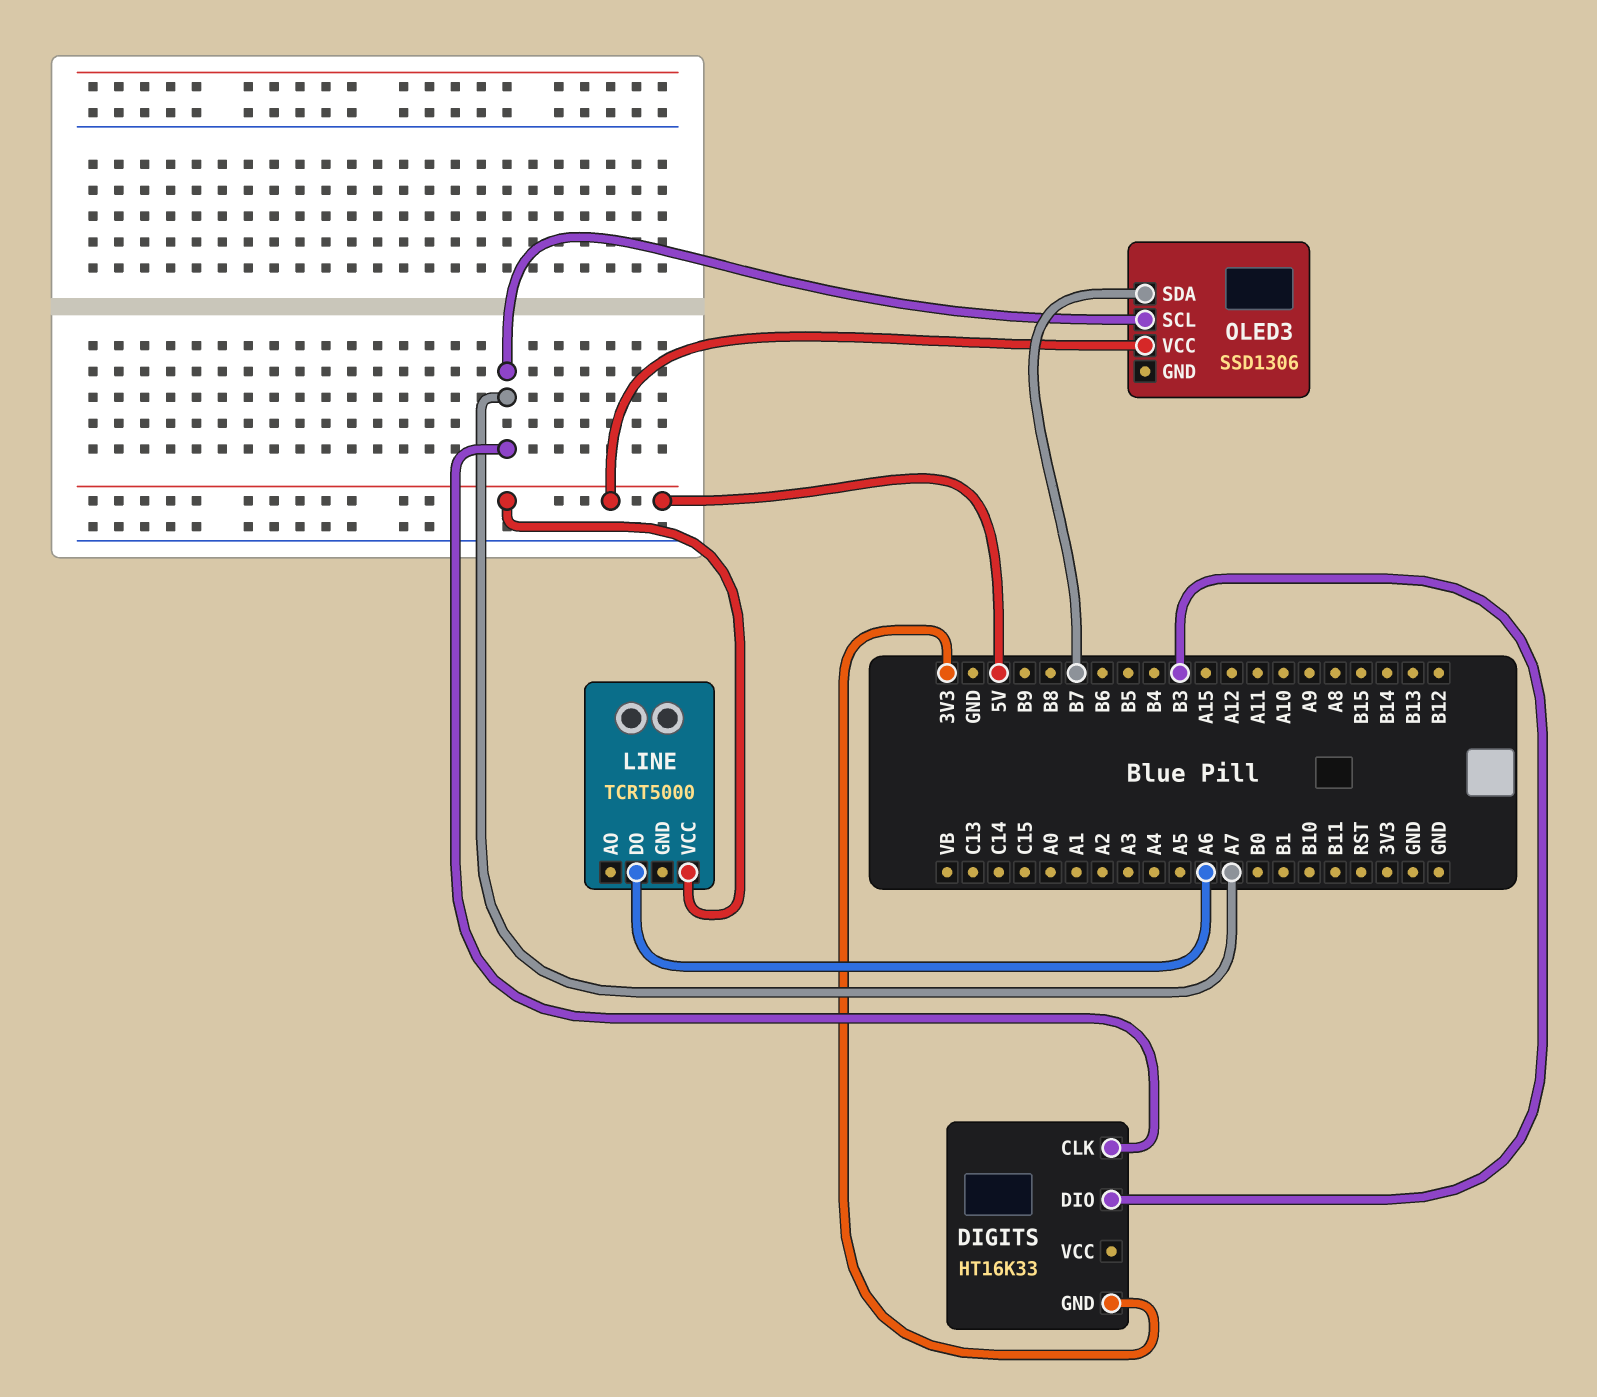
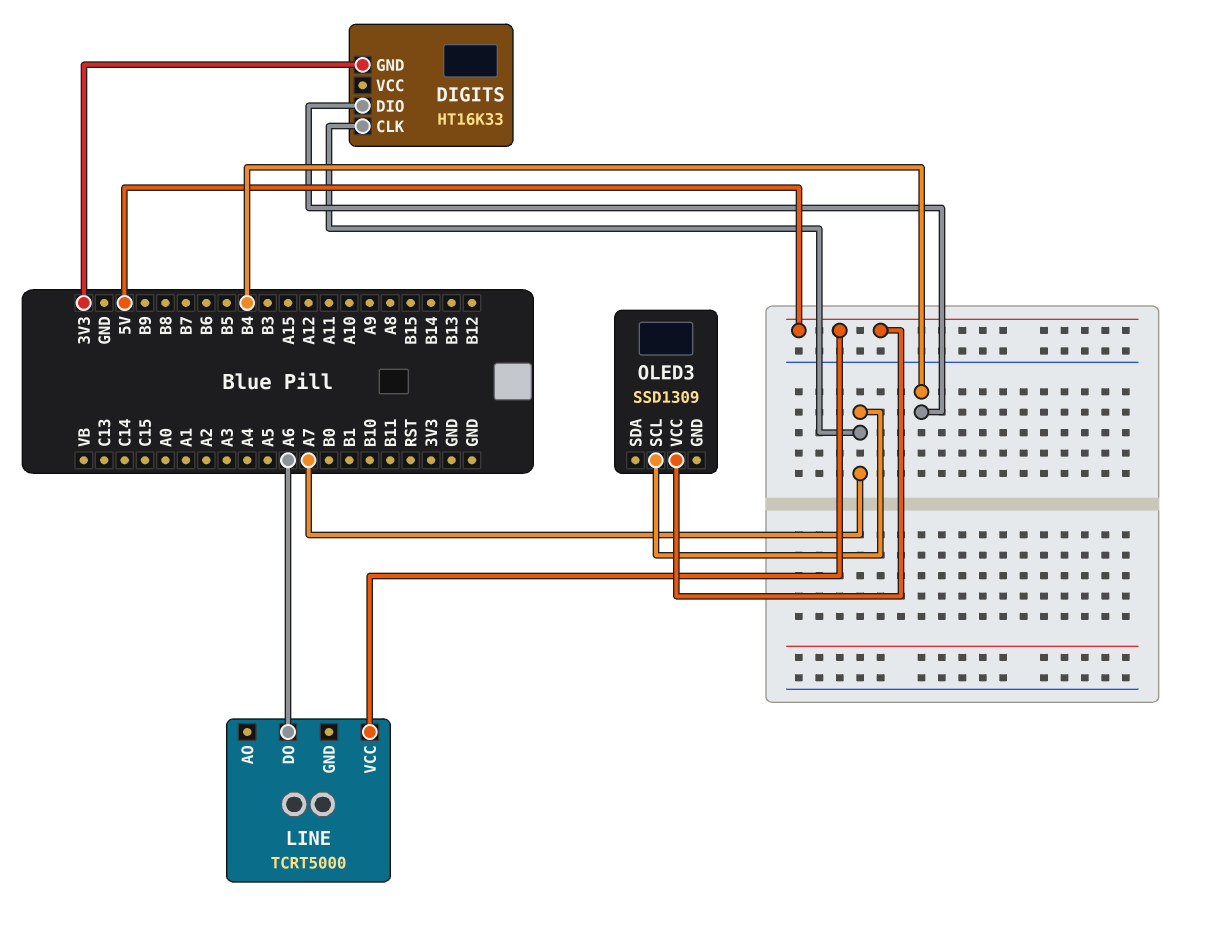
DIGITS pin DIO: B3 -> B4
OLED3: SSD1306 -> SSD1309
OLED3 pin SDA: B7 -> none

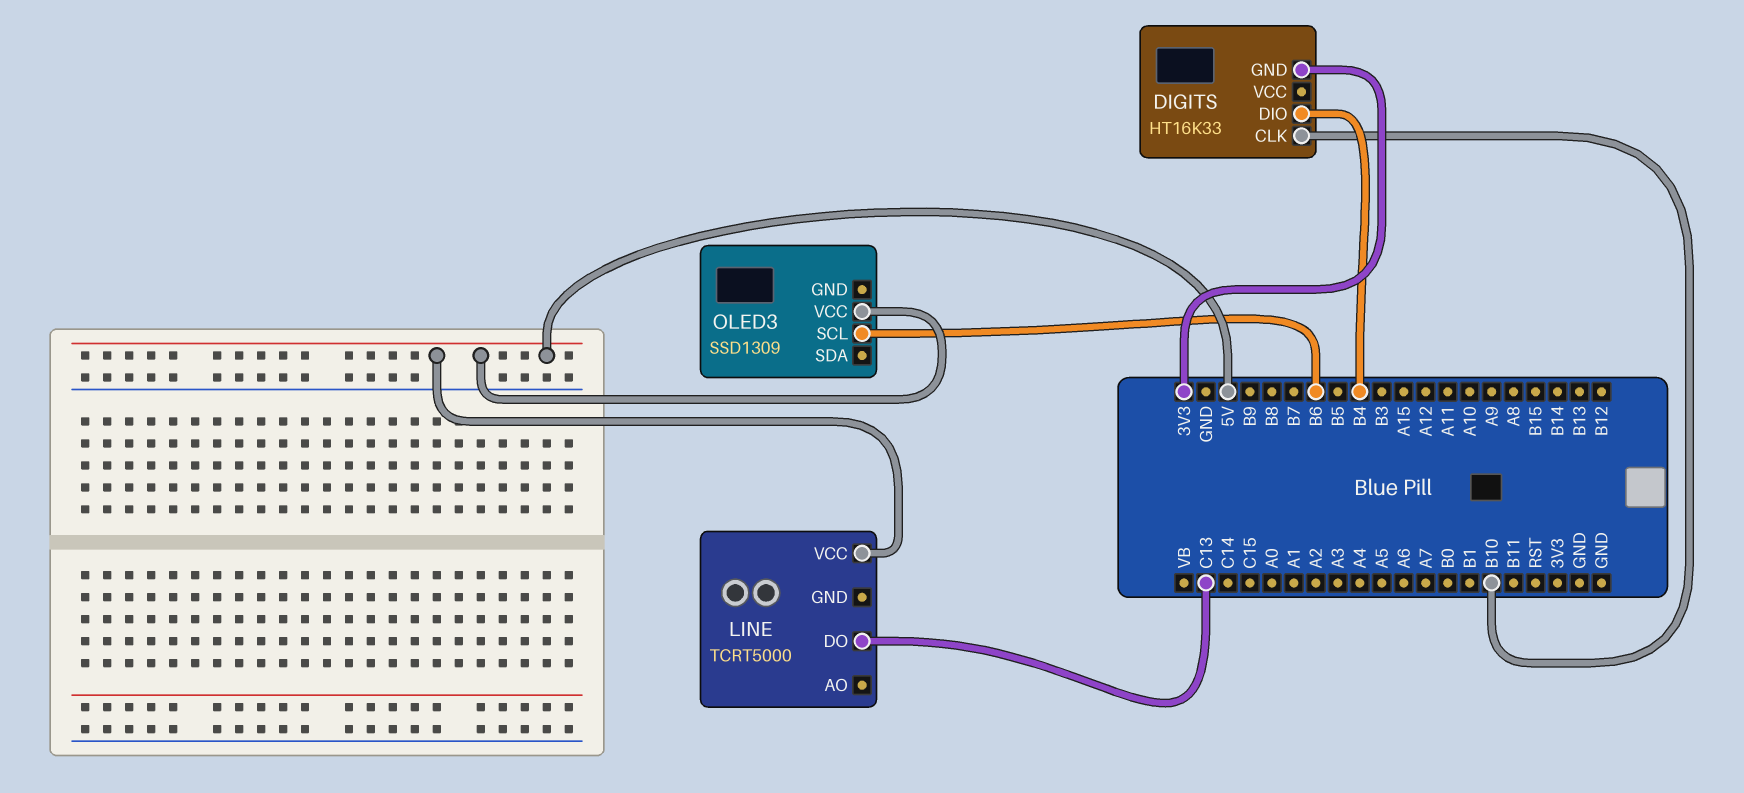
DIGITS pin CLK: A7 -> B10
LINE pin DO: A6 -> C13
OLED3 pin SCL: A7 -> B6

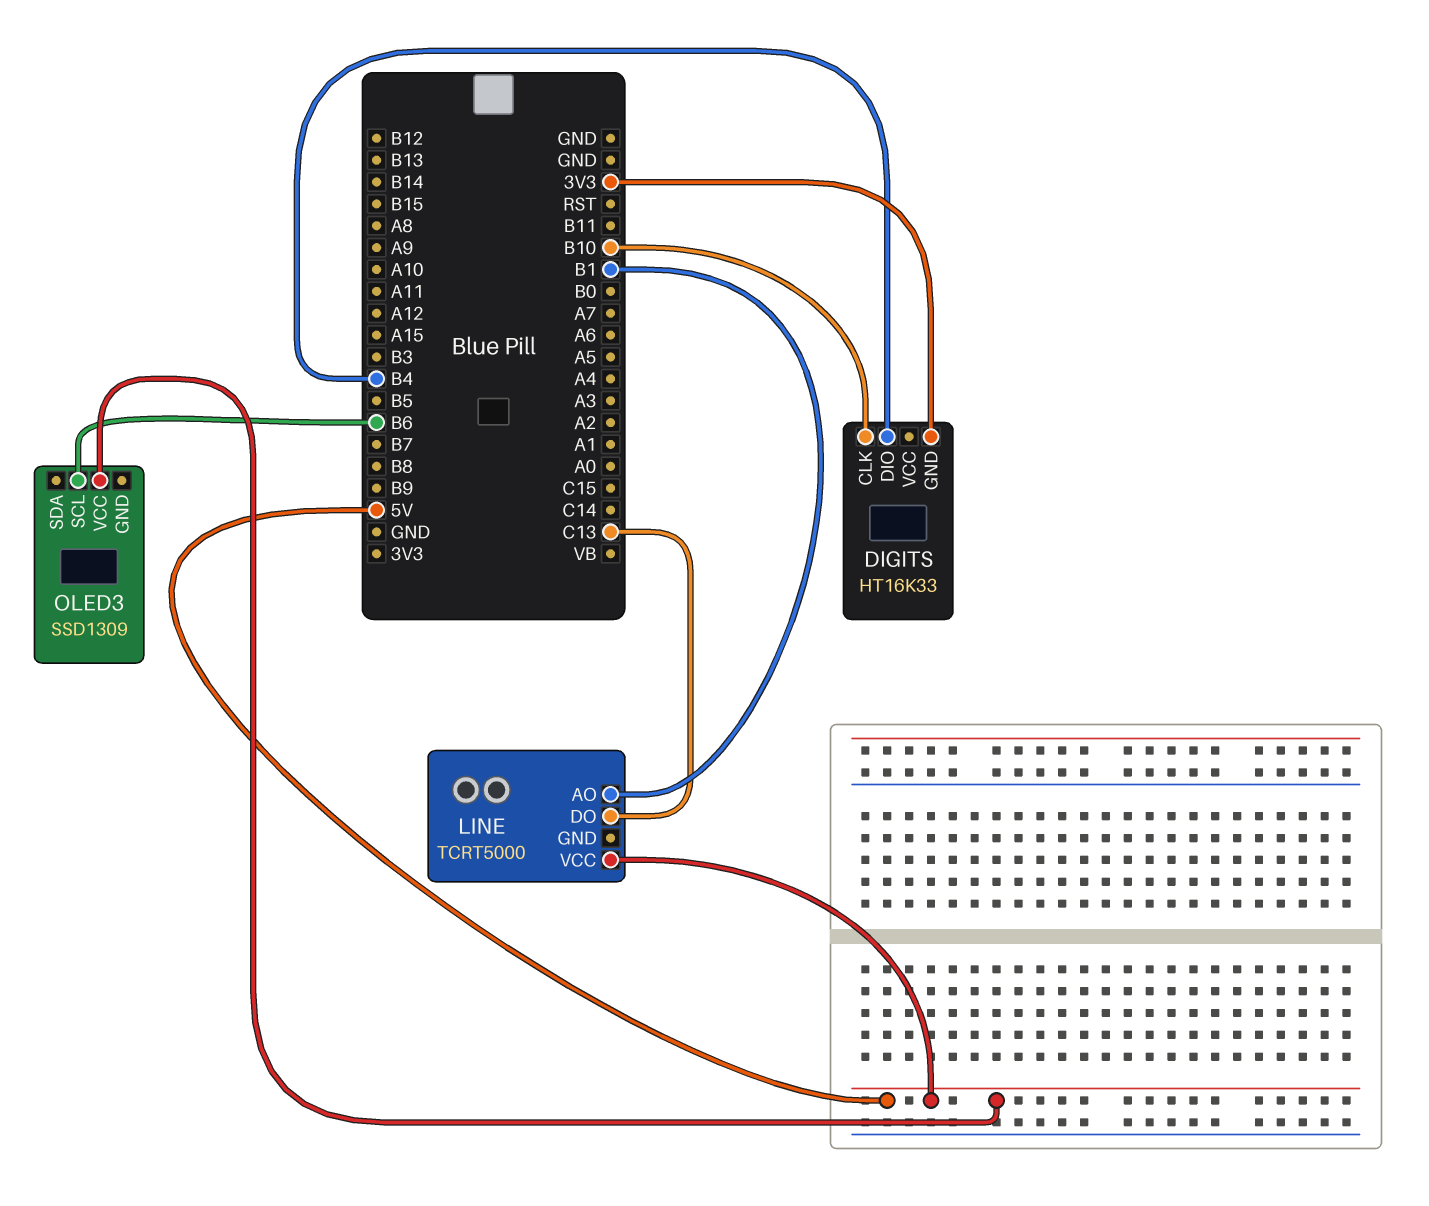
LINE pin AO: none -> B1

